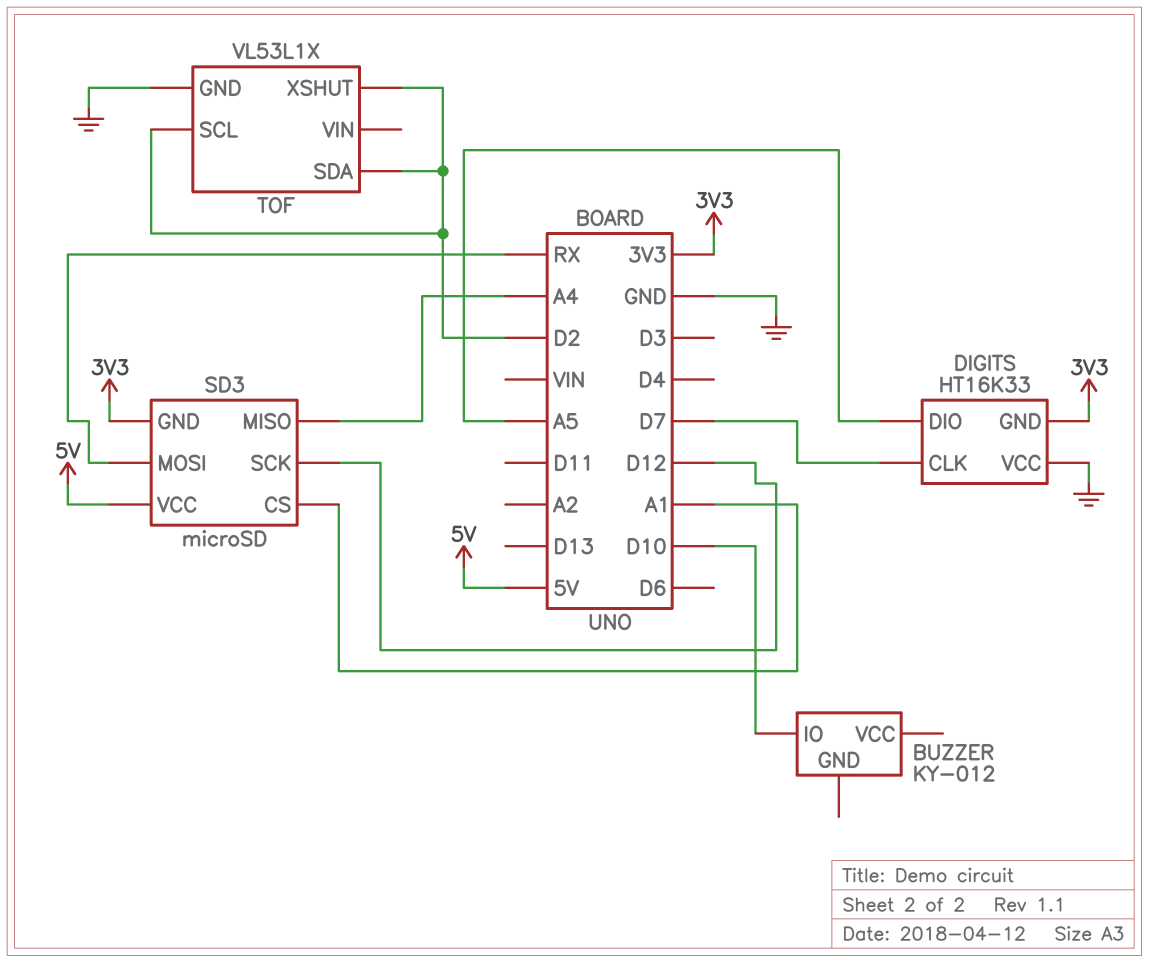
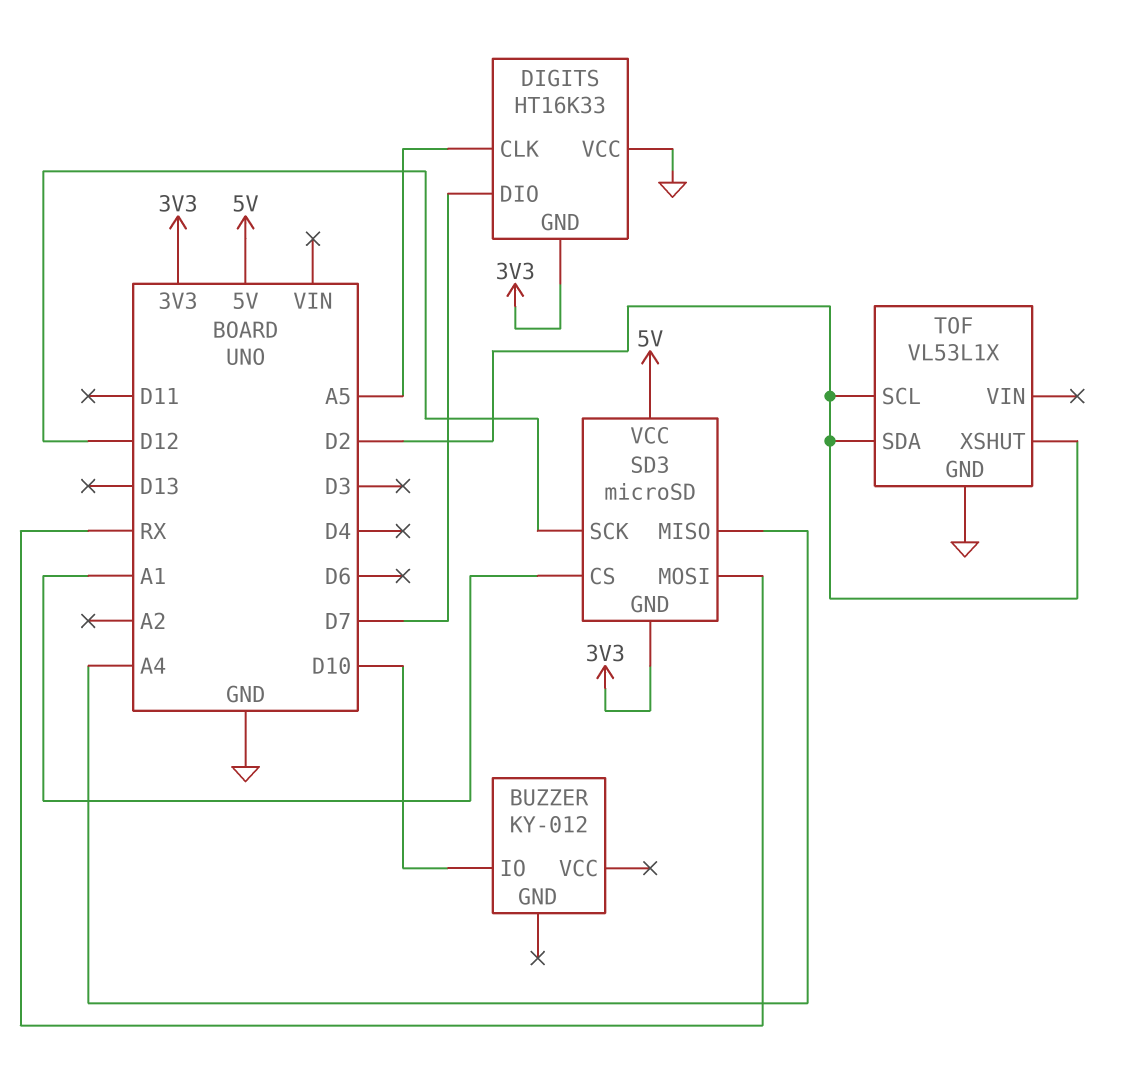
DIGITS pin CLK: D7 -> A5
DIGITS pin DIO: A5 -> D7

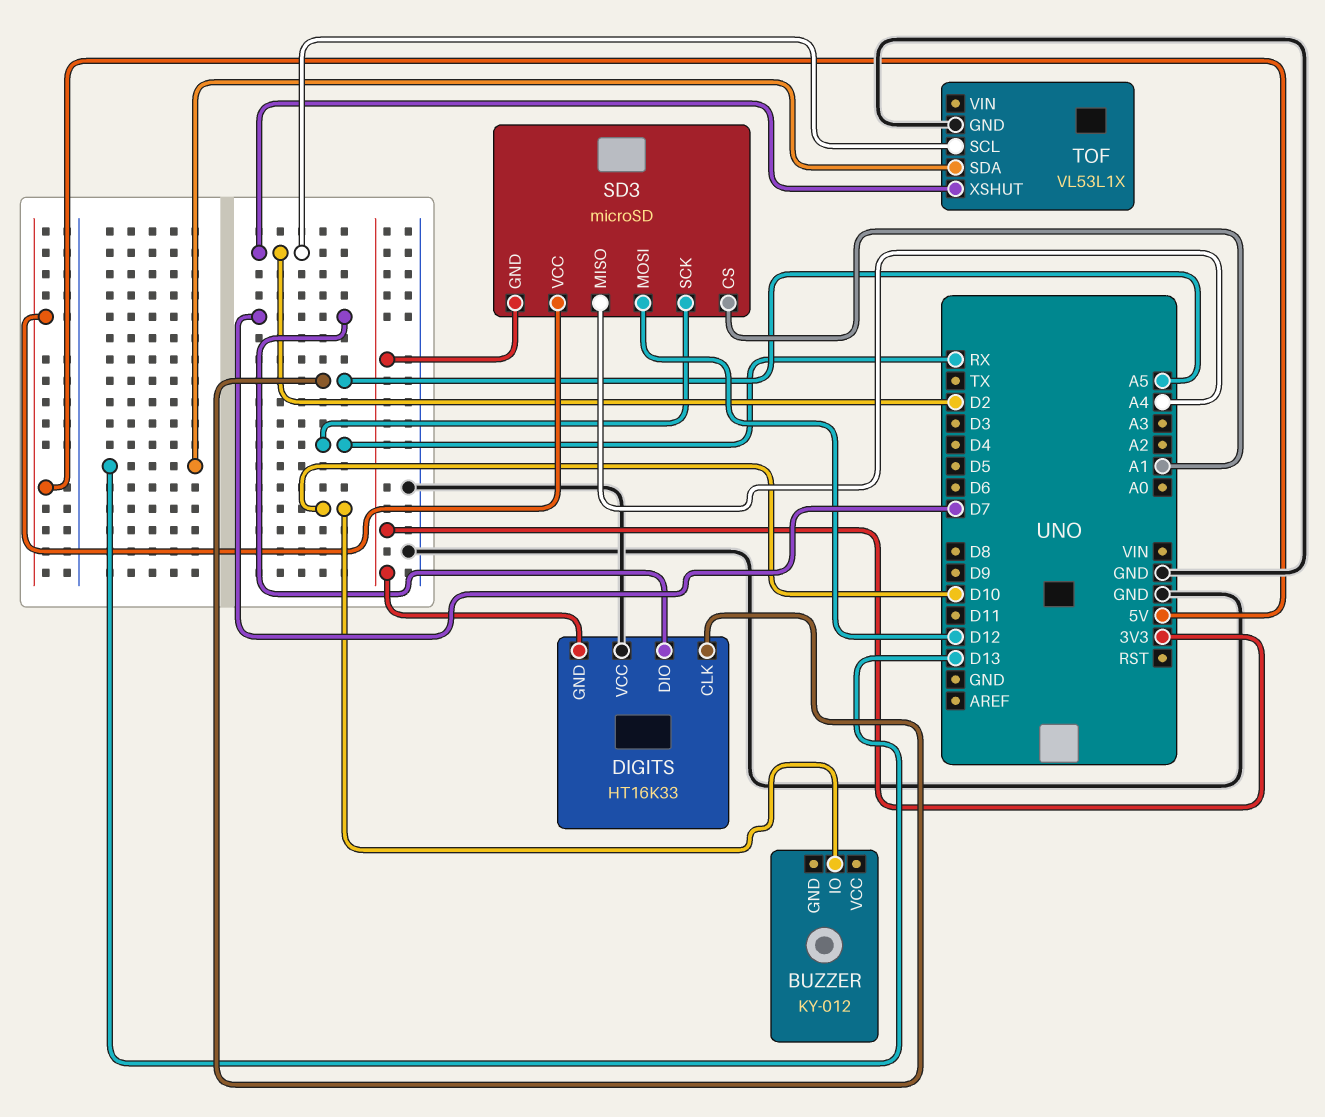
SD3 pin MOSI: RX -> D12
SD3 pin SCK: D12 -> RX
TOF pin SDA: D2 -> D13

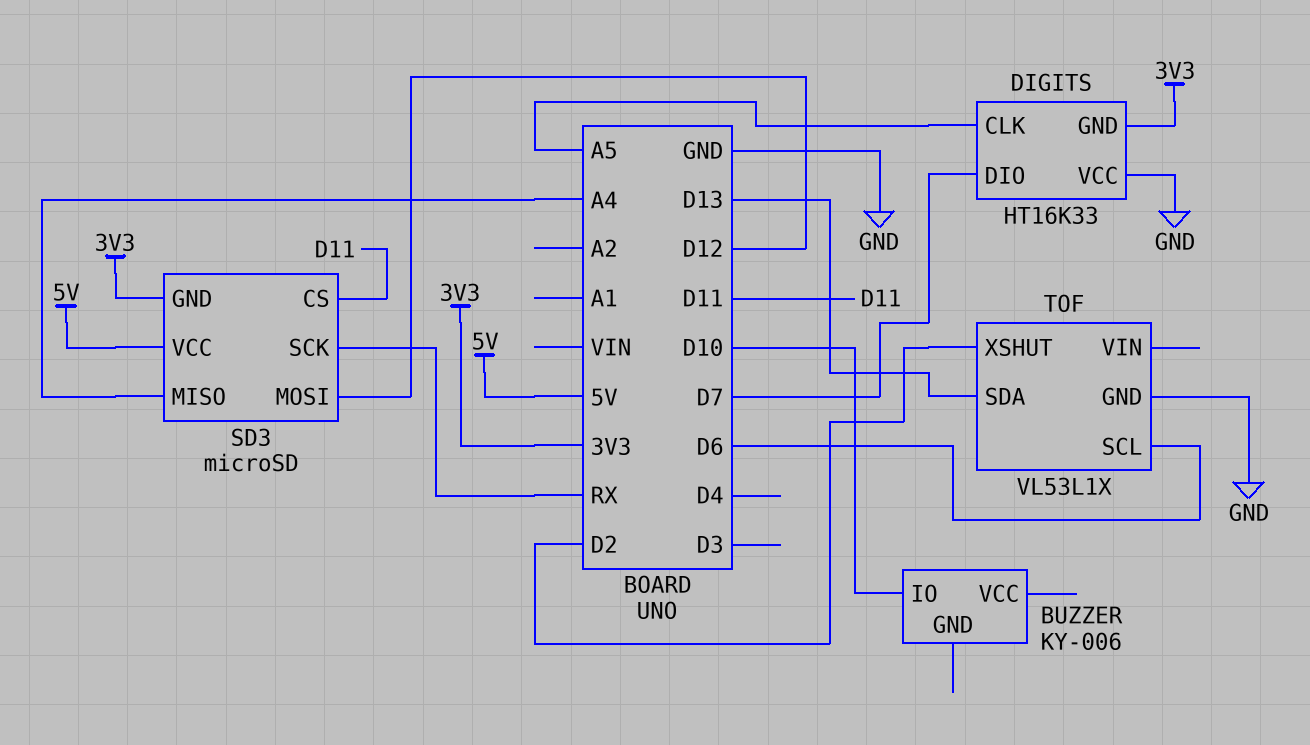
BUZZER: KY-012 -> KY-006
SD3 pin CS: A1 -> D11
TOF pin SCL: D2 -> D6

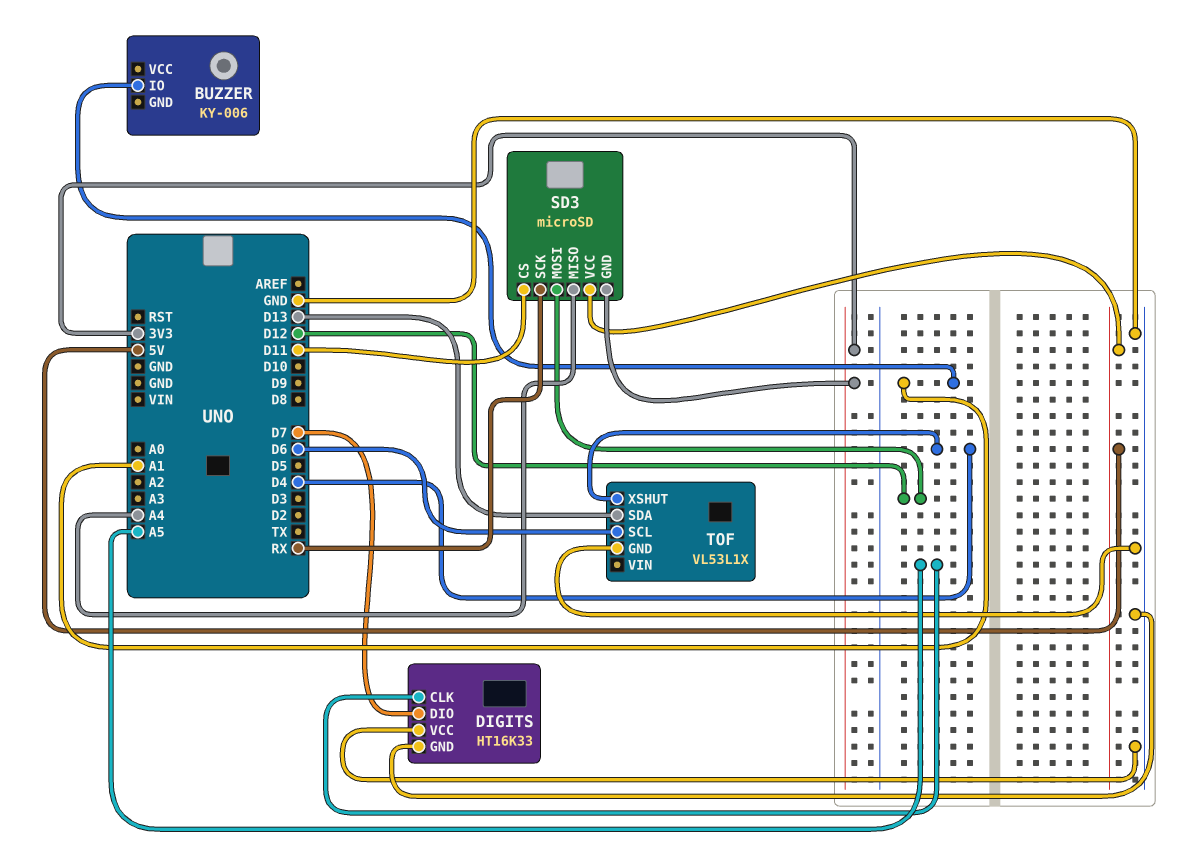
BUZZER pin IO: D10 -> A1
DIGITS pin GND: 3V3 -> GND
TOF pin XSHUT: D2 -> D4

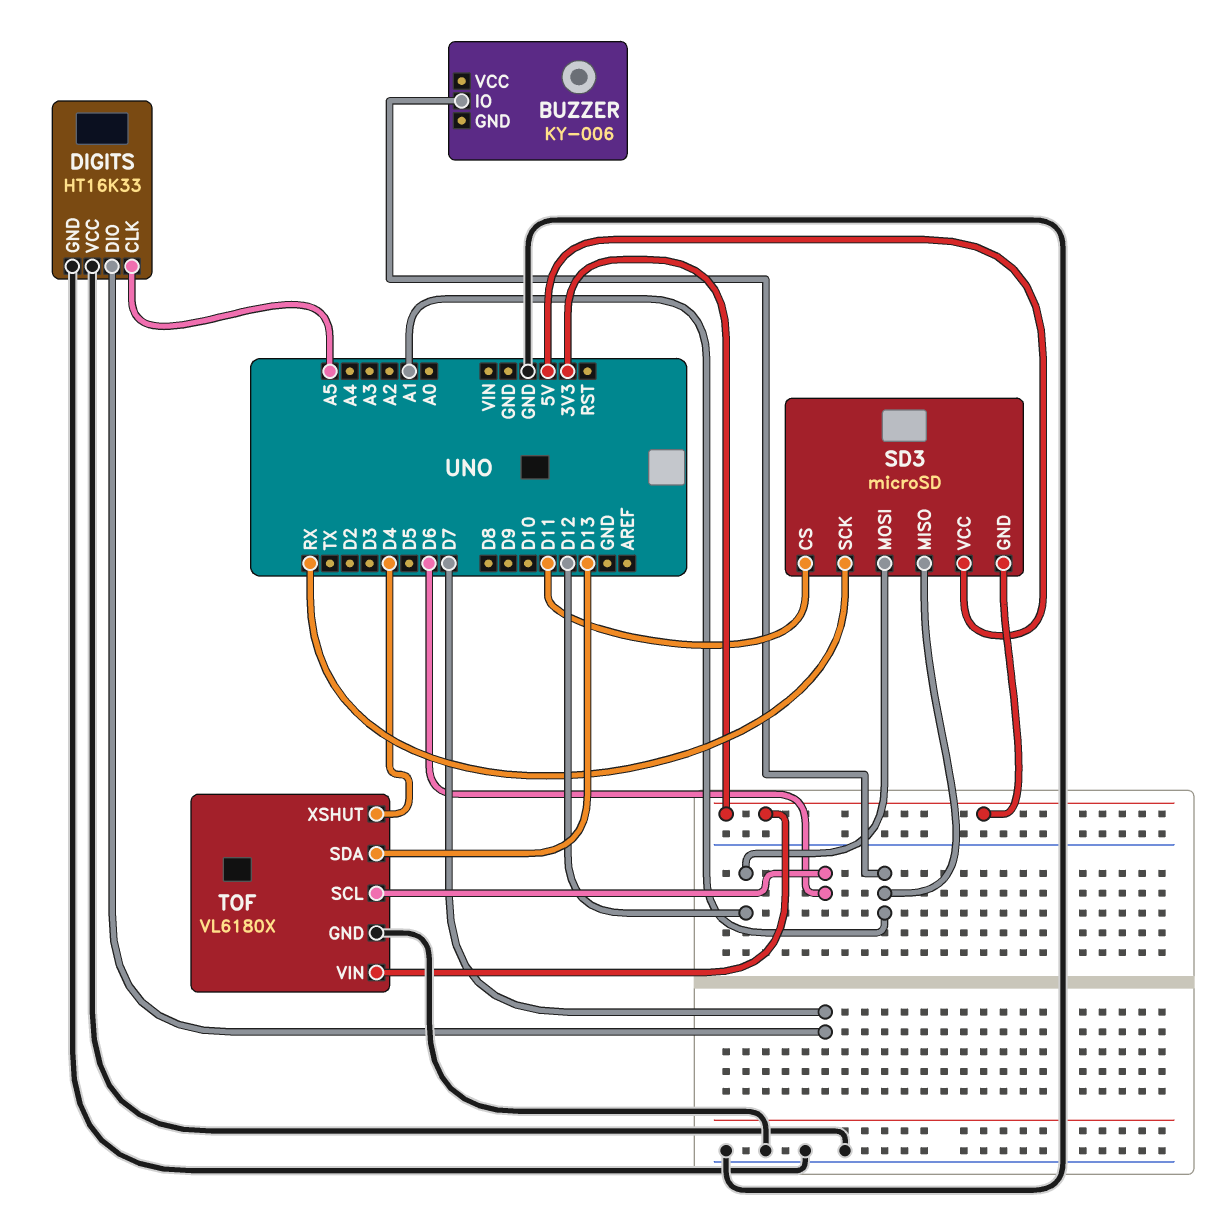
SD3 pin MISO: A4 -> A1
TOF: VL53L1X -> VL6180X
TOF pin VIN: none -> 3V3

